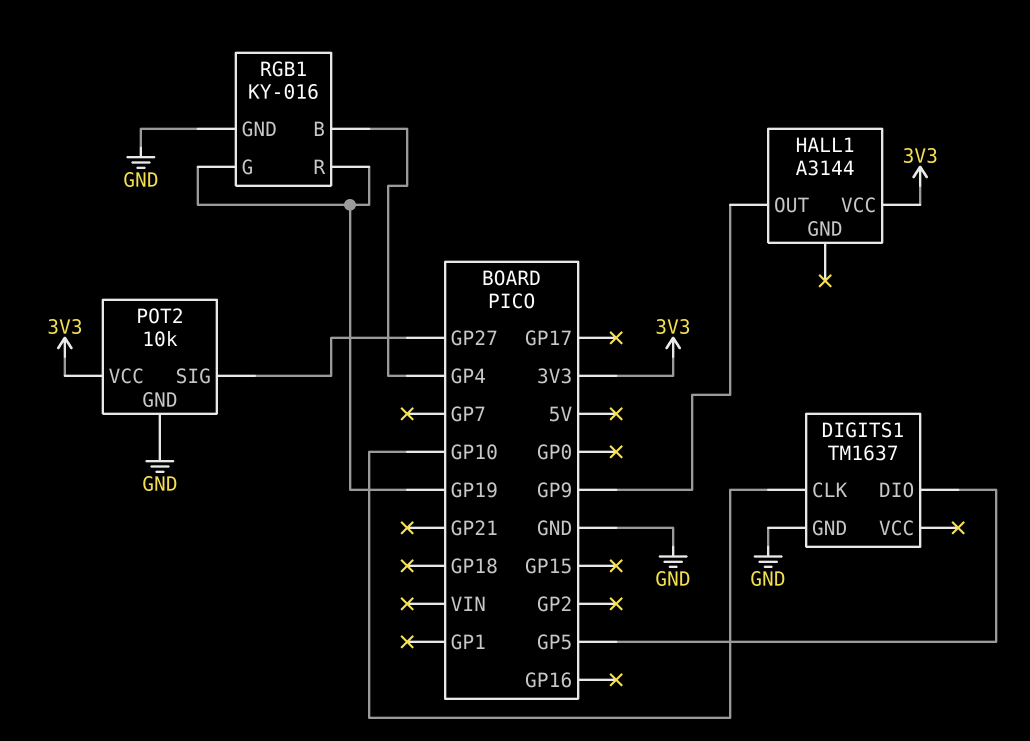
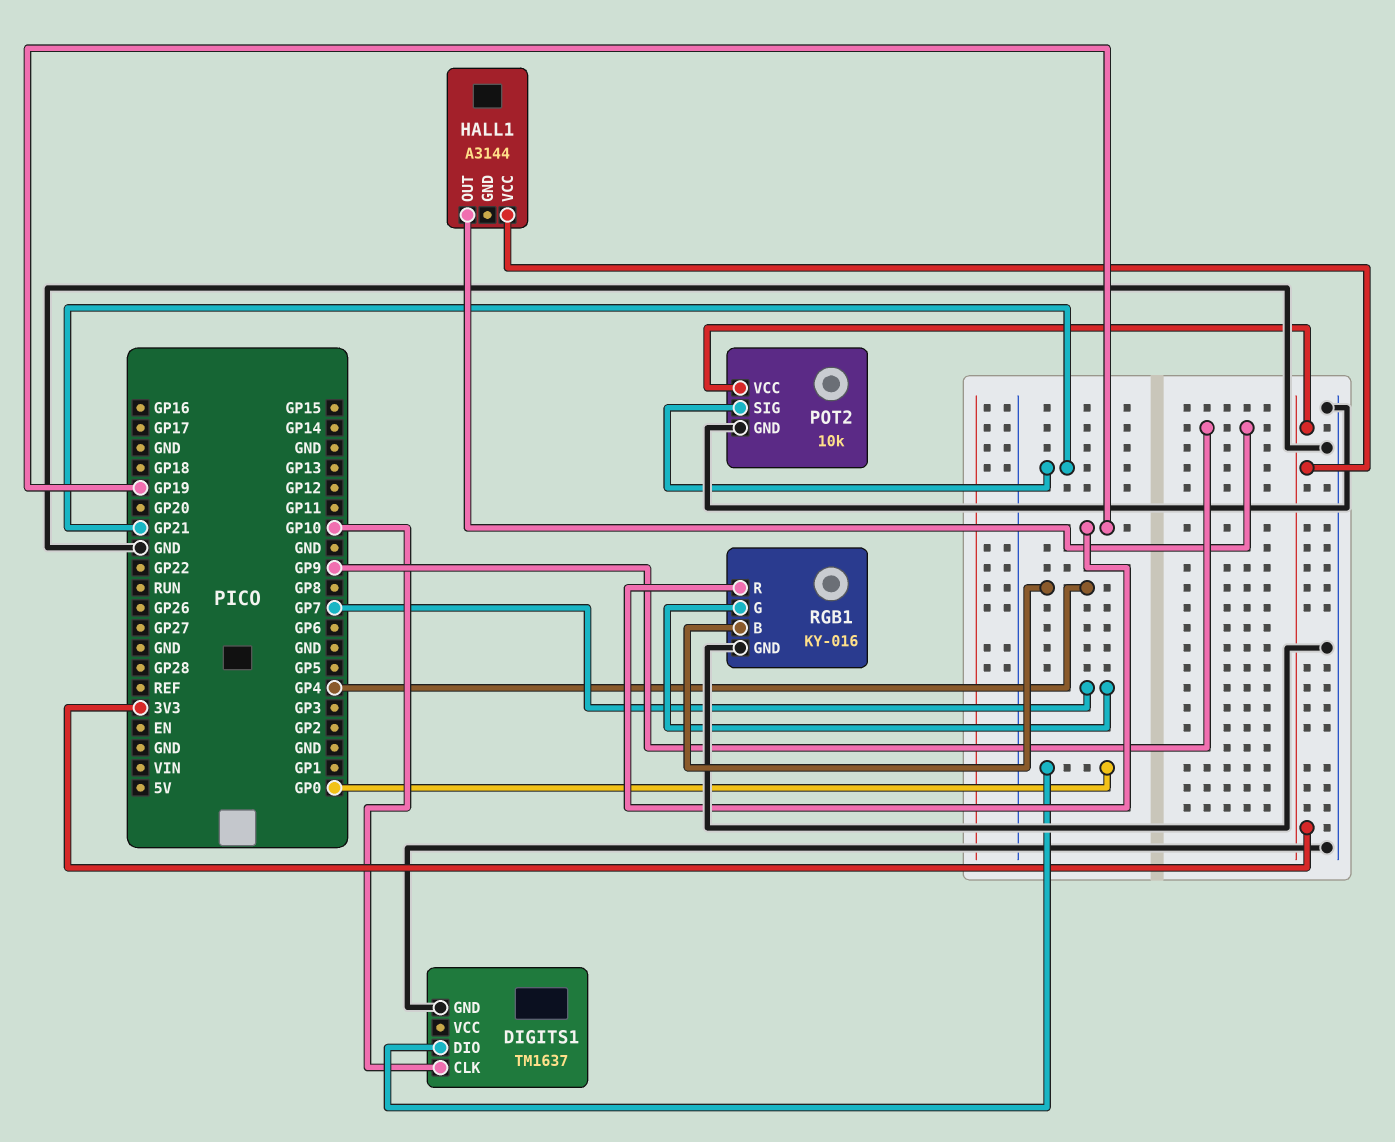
DIGITS1 pin DIO: GP5 -> GP0
POT2 pin SIG: GP27 -> GP21
RGB1 pin G: GP19 -> GP7

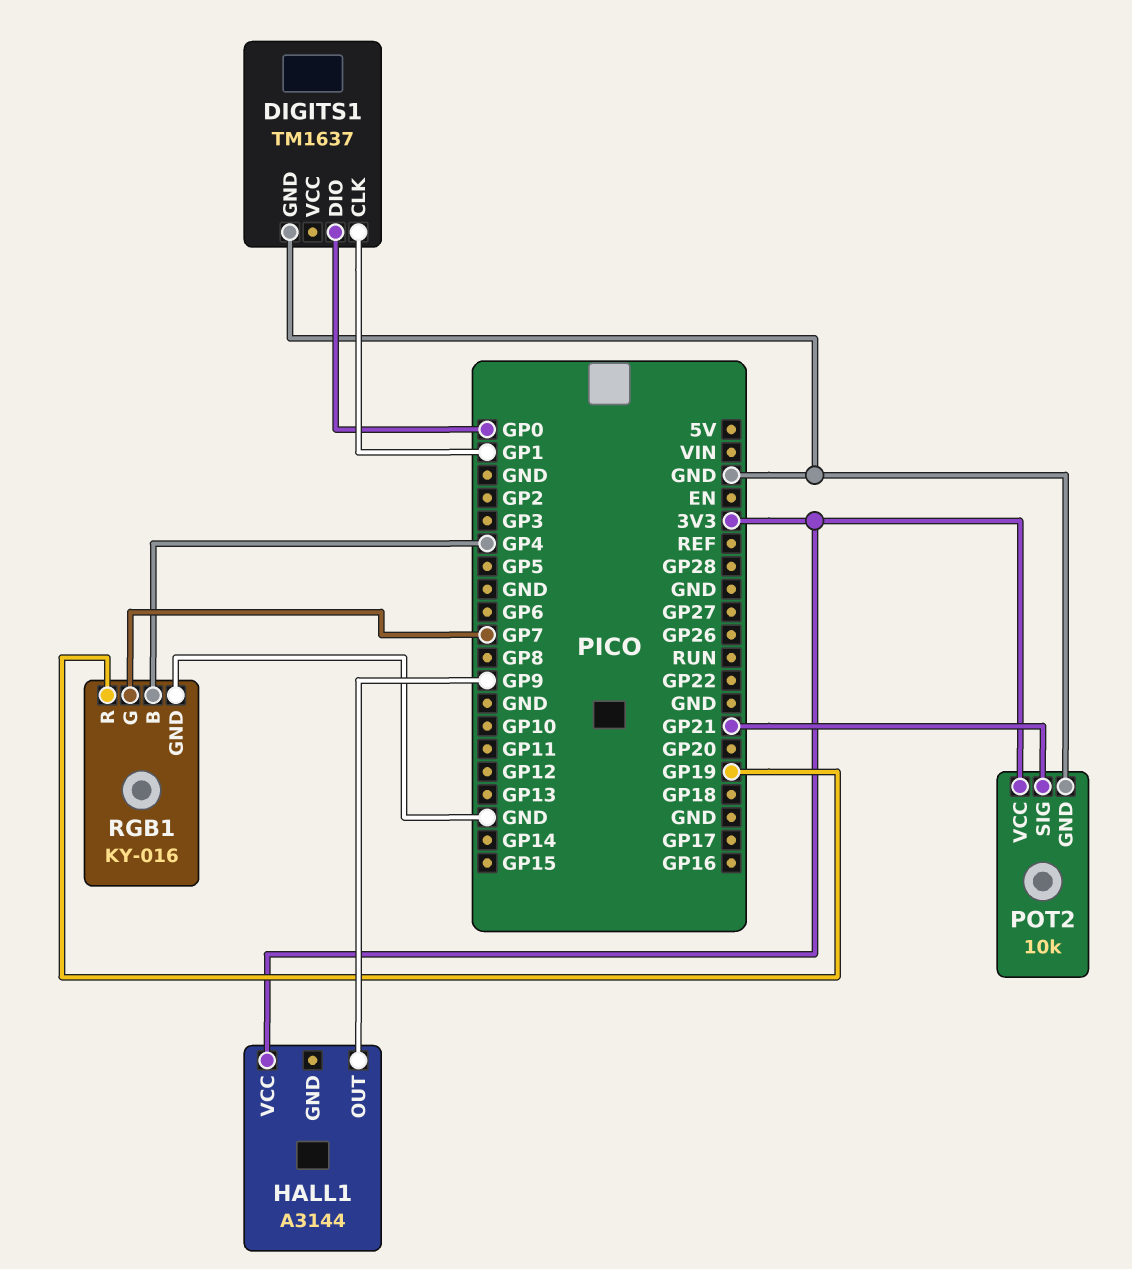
DIGITS1 pin CLK: GP10 -> GP1

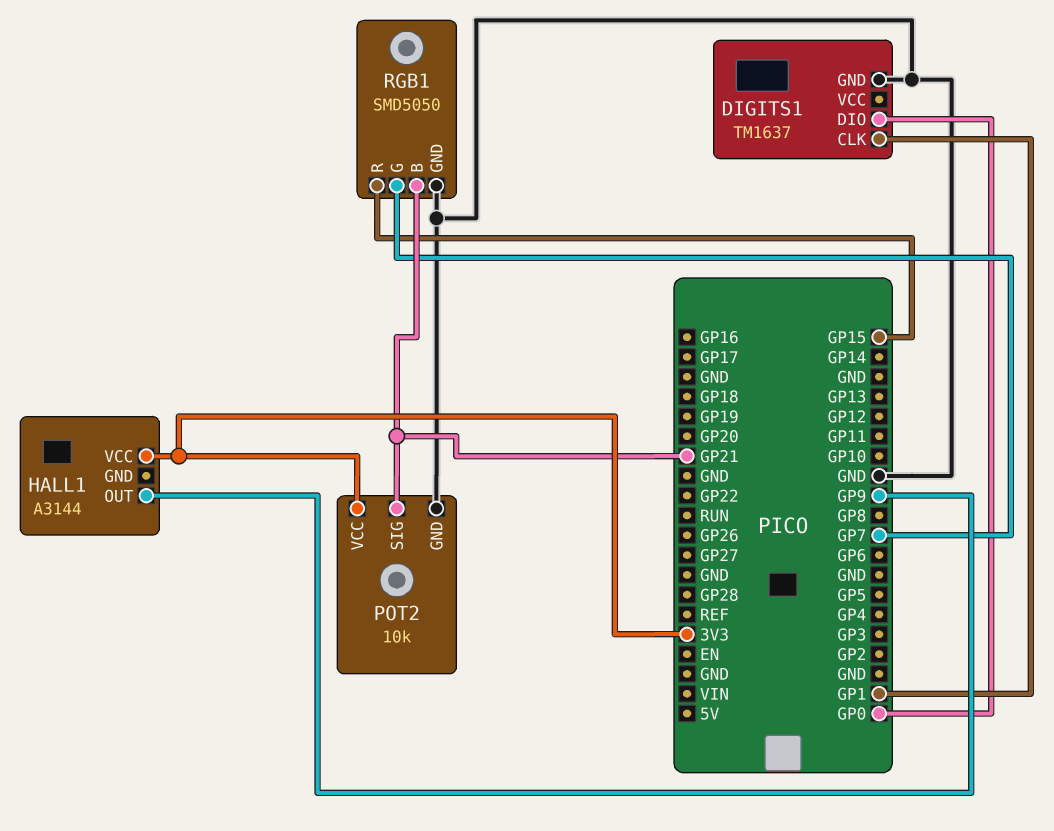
RGB1: KY-016 -> SMD5050
RGB1 pin B: GP4 -> GP21
RGB1 pin R: GP19 -> GP15

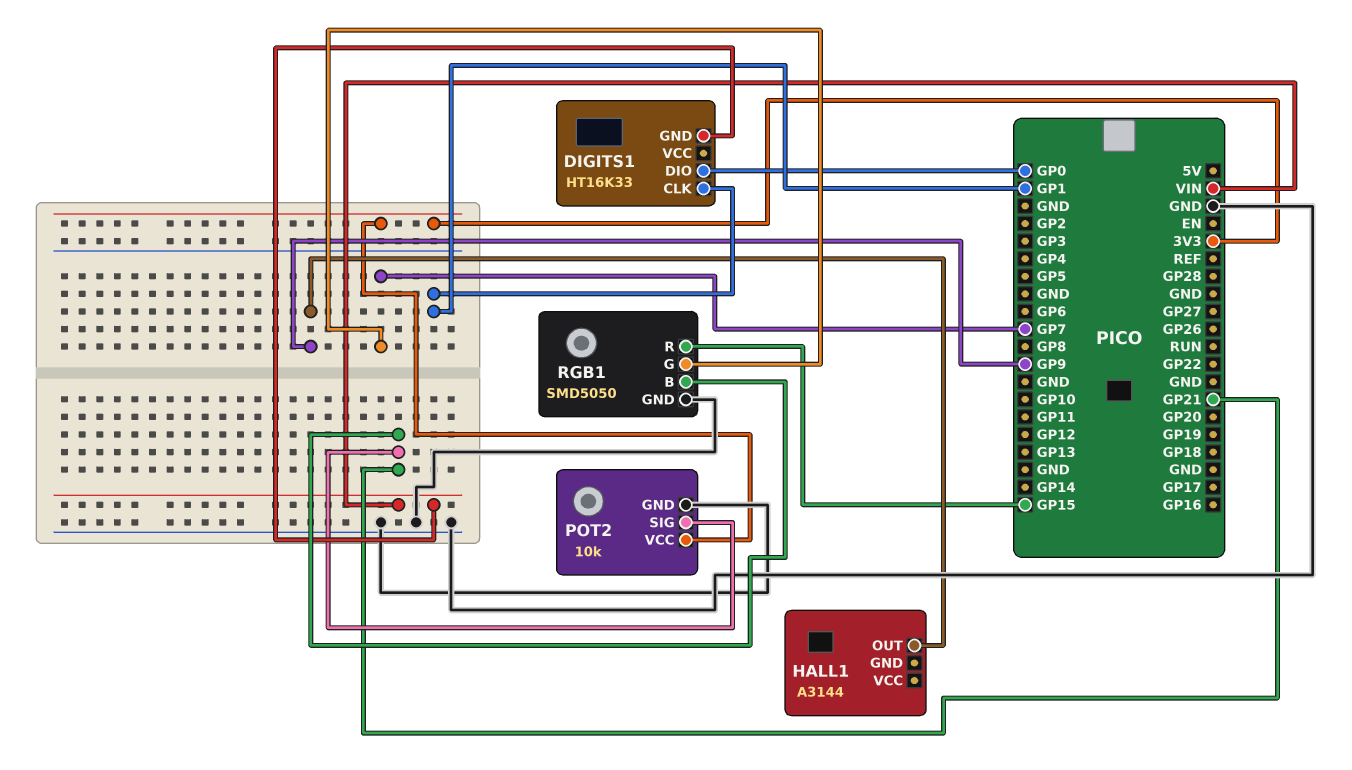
DIGITS1: TM1637 -> HT16K33
DIGITS1 pin GND: GND -> VIN
HALL1 pin VCC: 3V3 -> none

